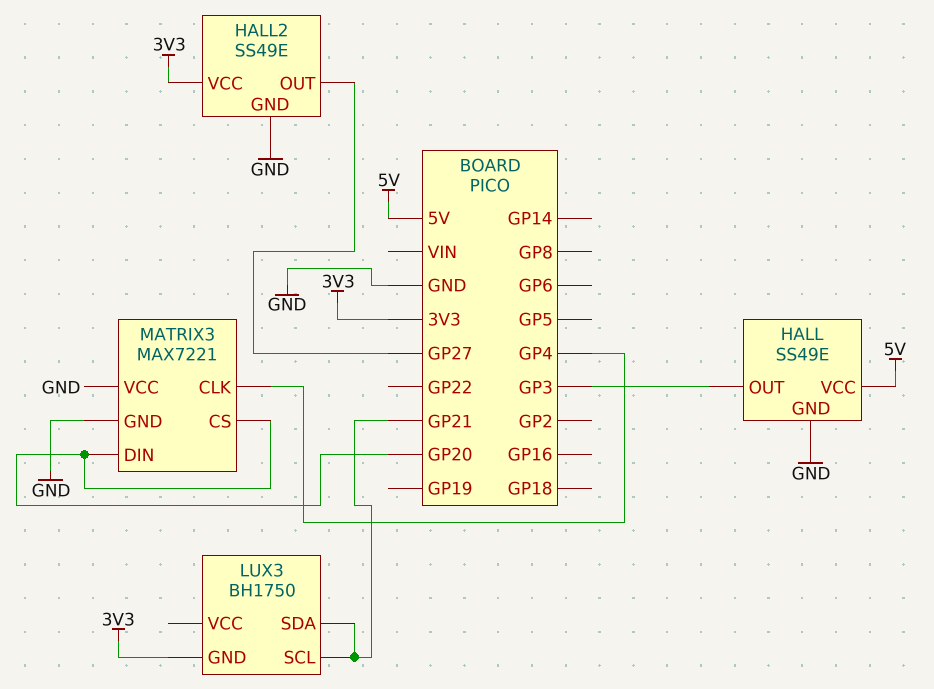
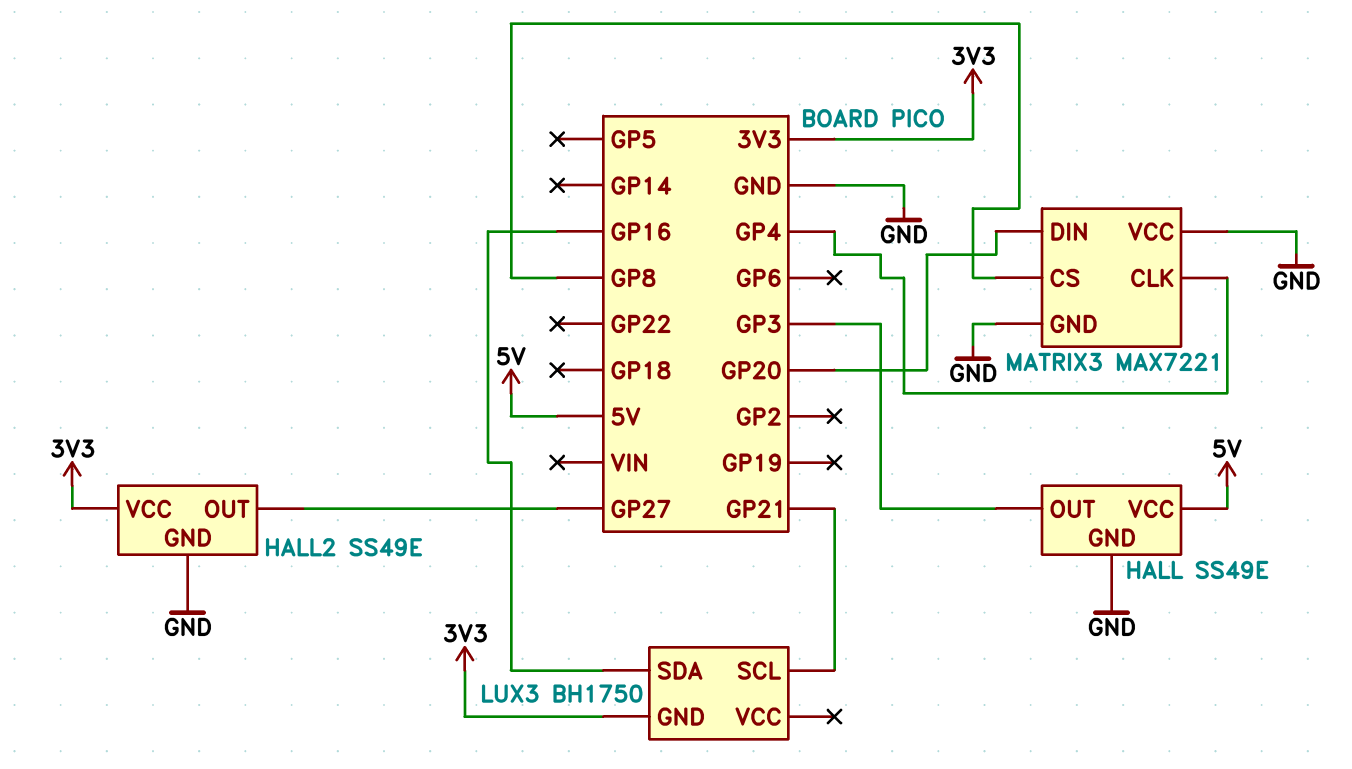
LUX3 pin SDA: GP21 -> GP16
MATRIX3 pin CS: GP20 -> GP8

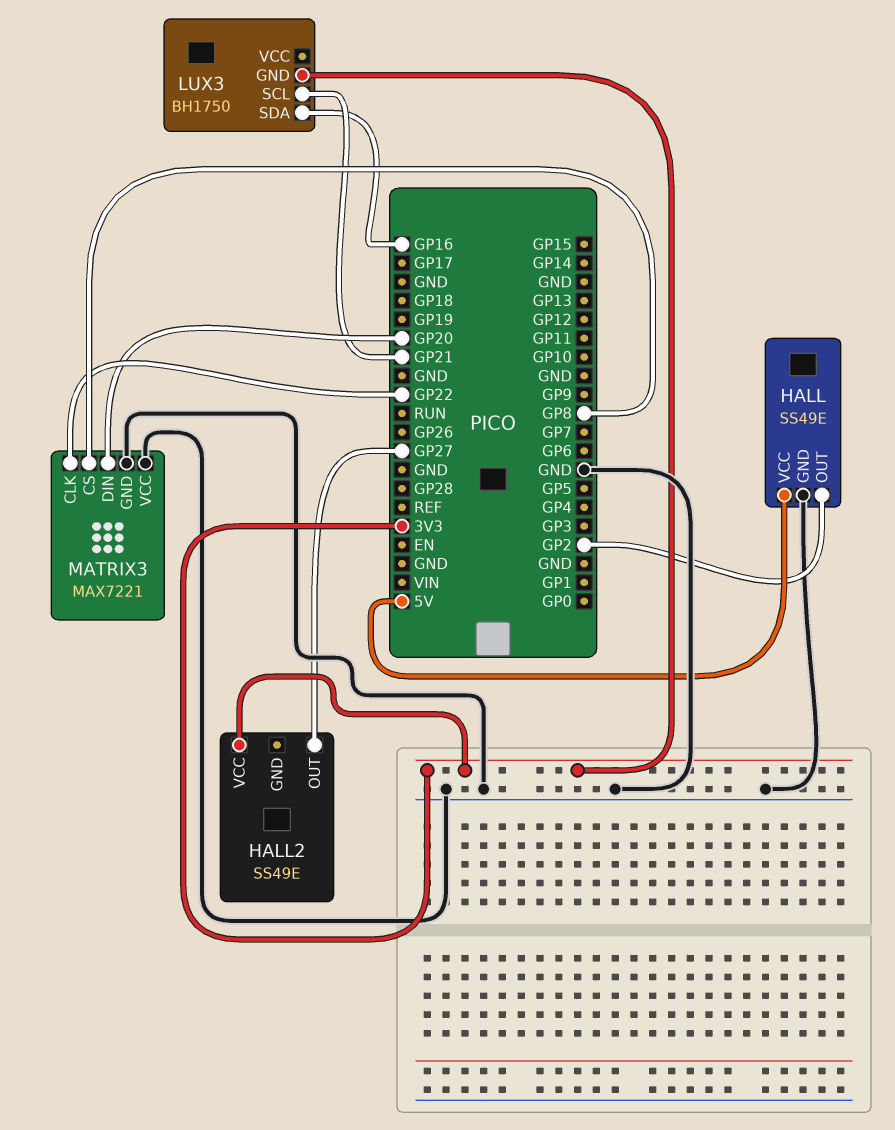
HALL pin OUT: GP3 -> GP2
HALL2 pin GND: GND -> none
MATRIX3 pin CLK: GP4 -> GP22

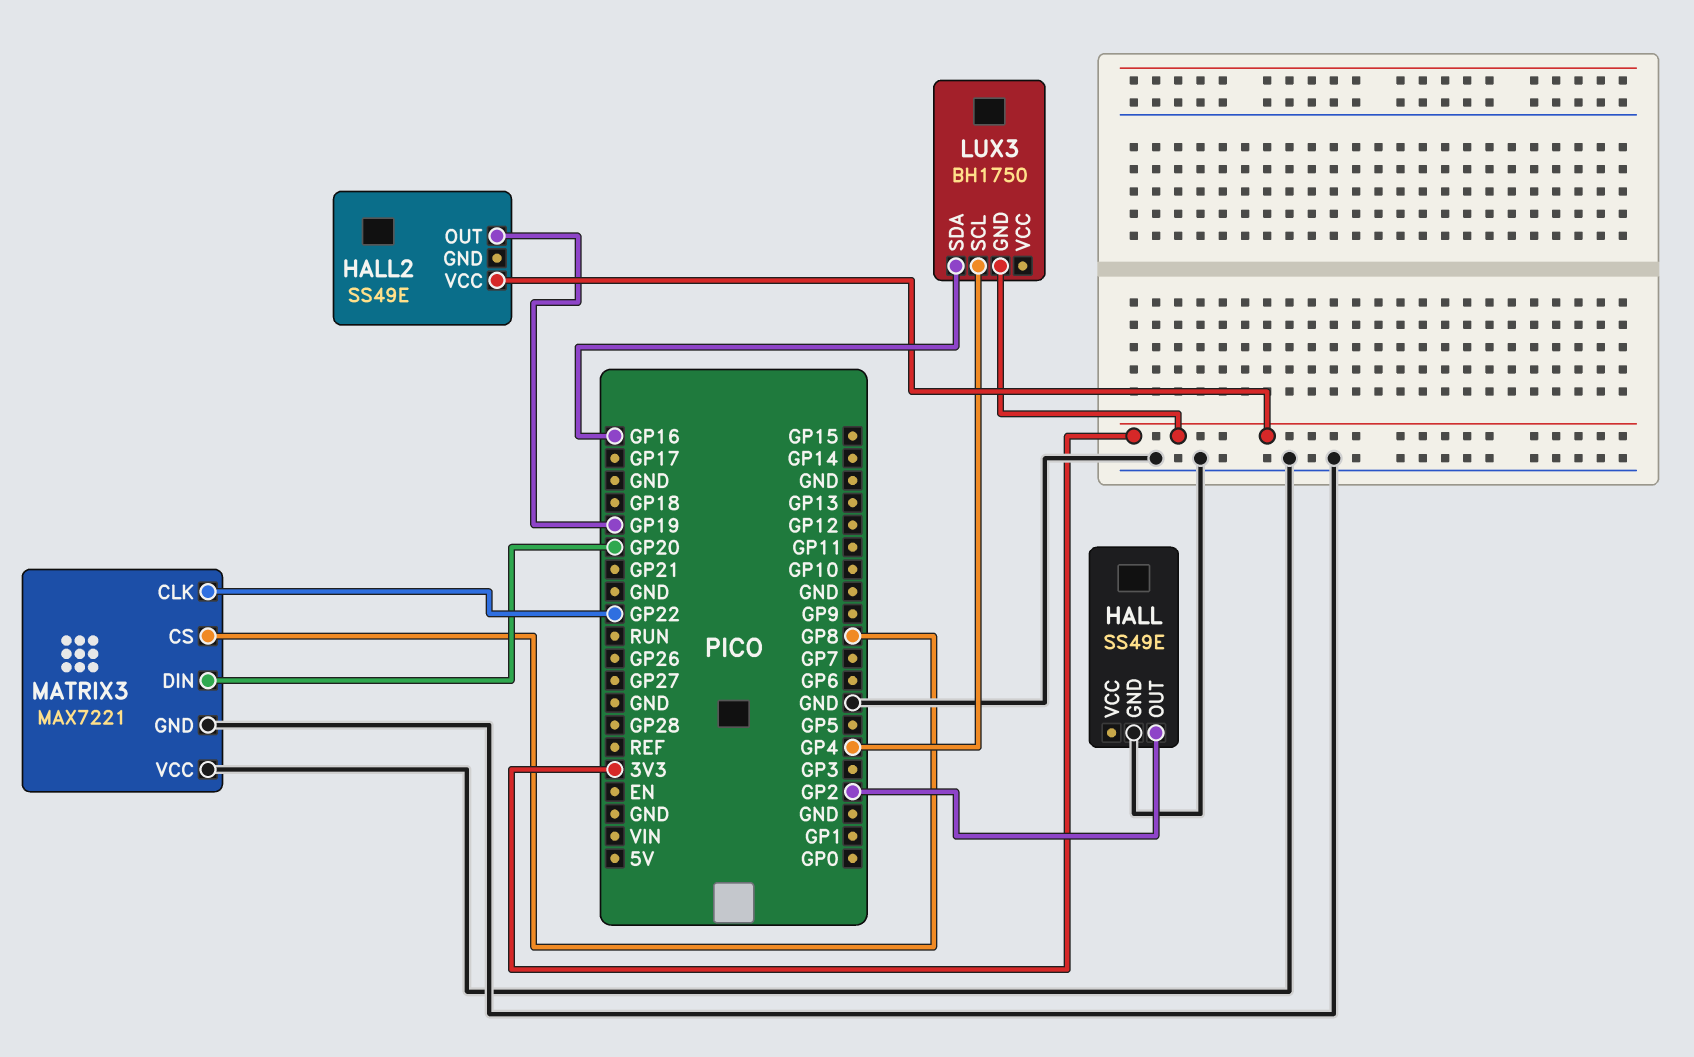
HALL pin VCC: 5V -> none
HALL2 pin OUT: GP27 -> GP19
LUX3 pin SCL: GP21 -> GP4

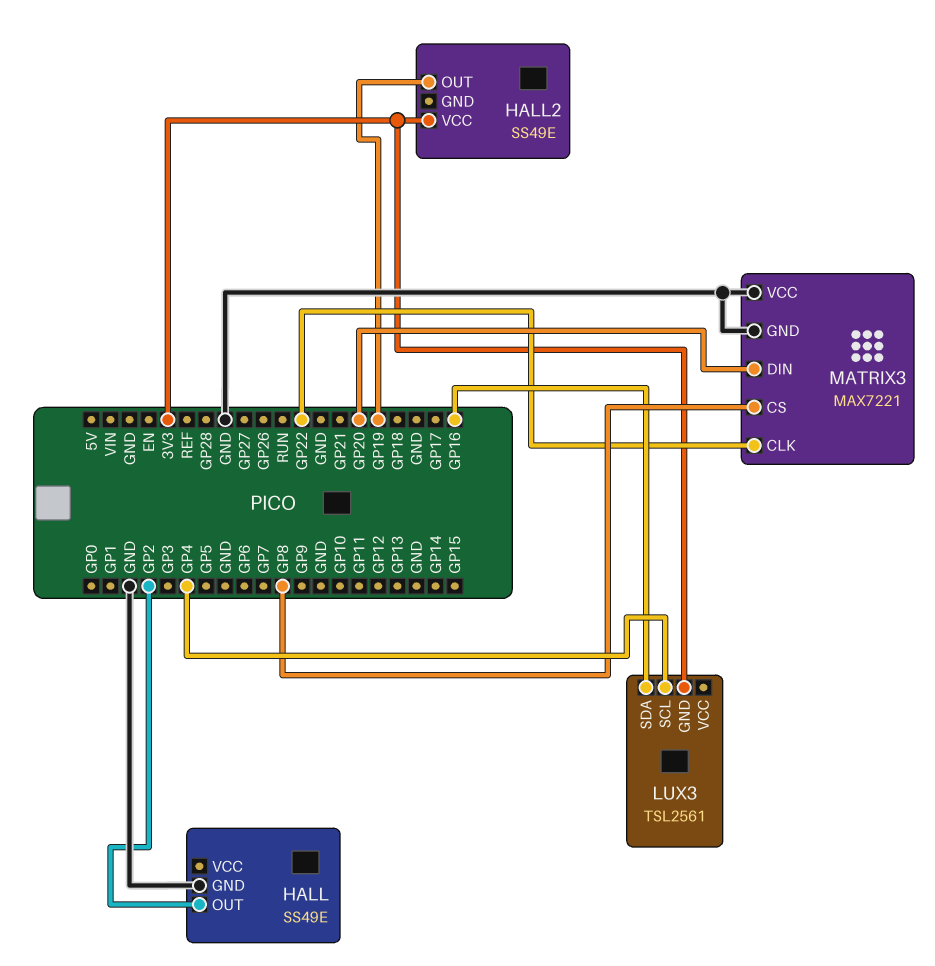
LUX3: BH1750 -> TSL2561

